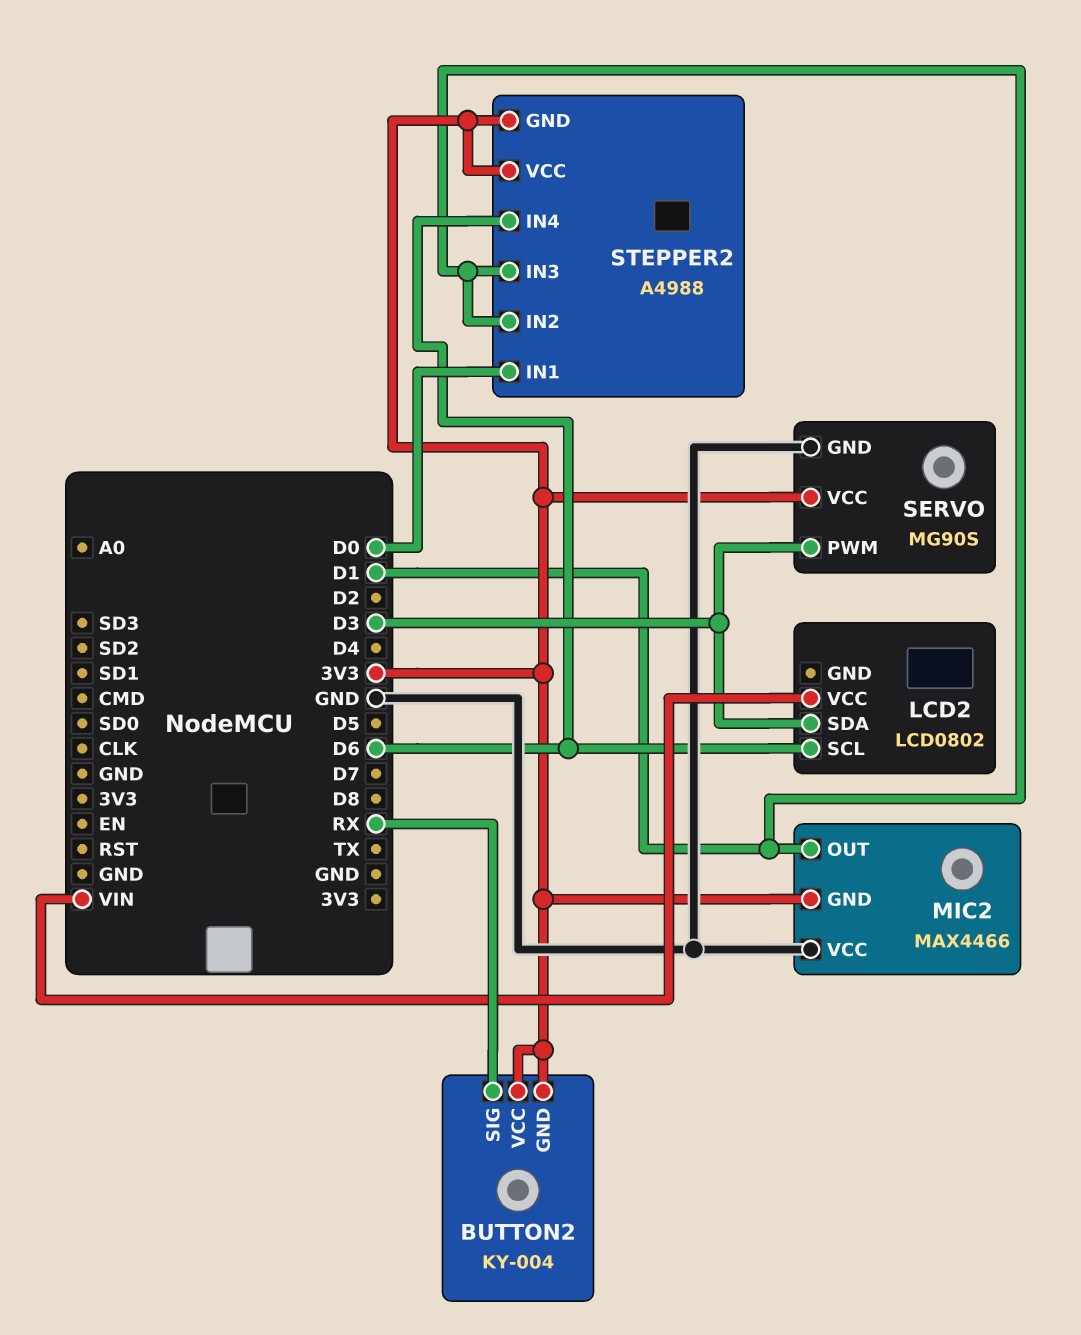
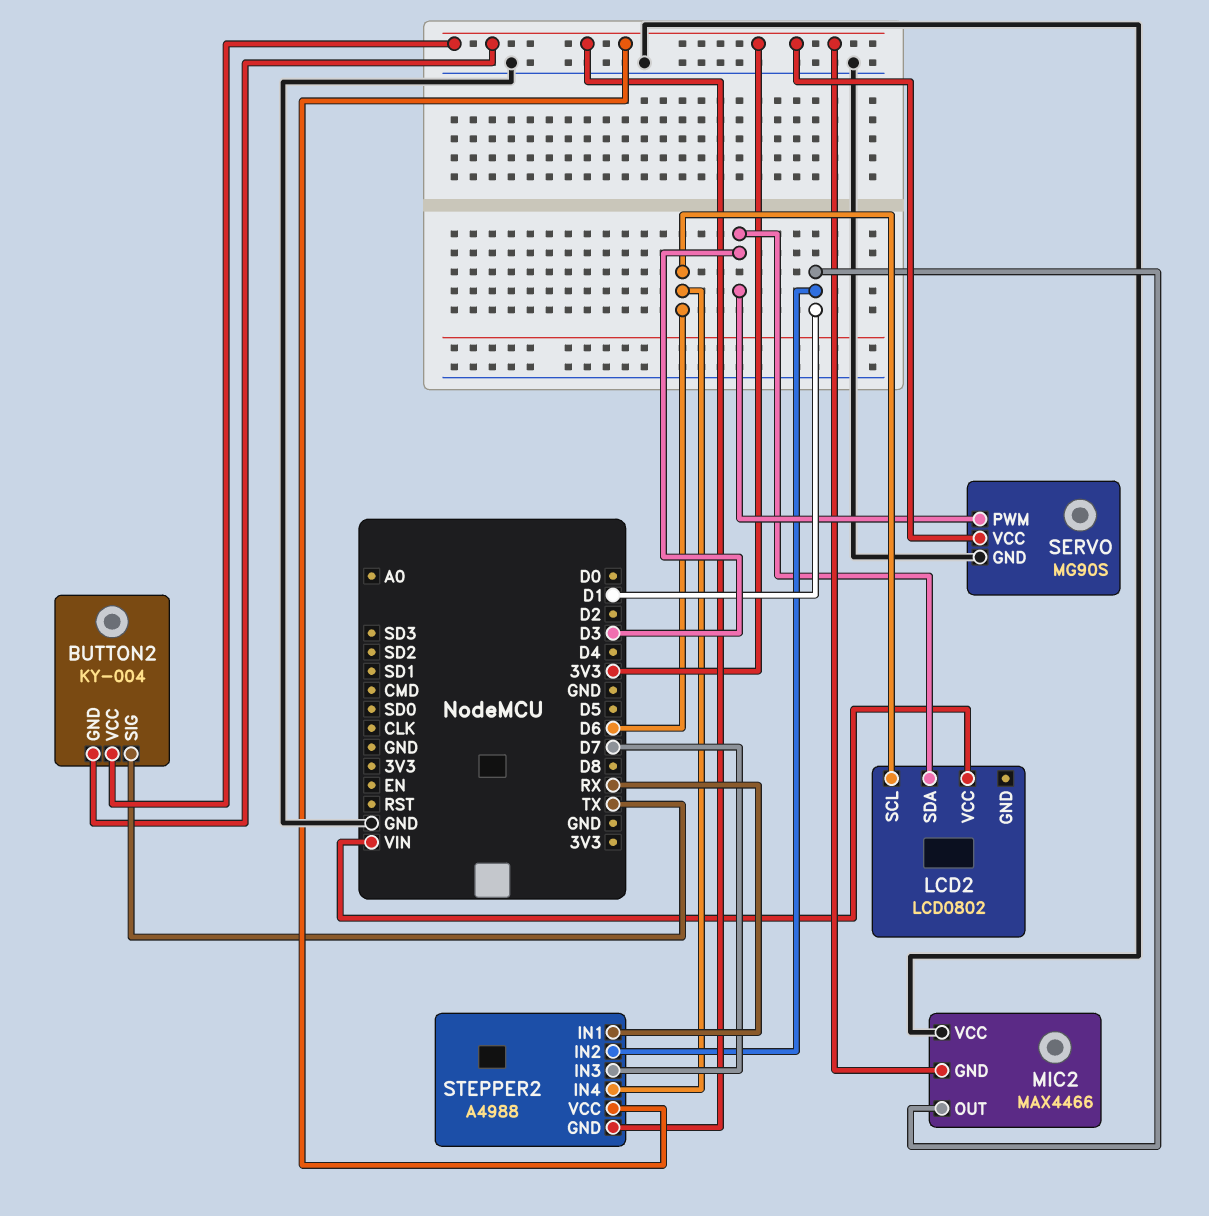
BUTTON2 pin SIG: RX -> TX
STEPPER2 pin IN1: D0 -> RX
STEPPER2 pin IN3: D1 -> D7

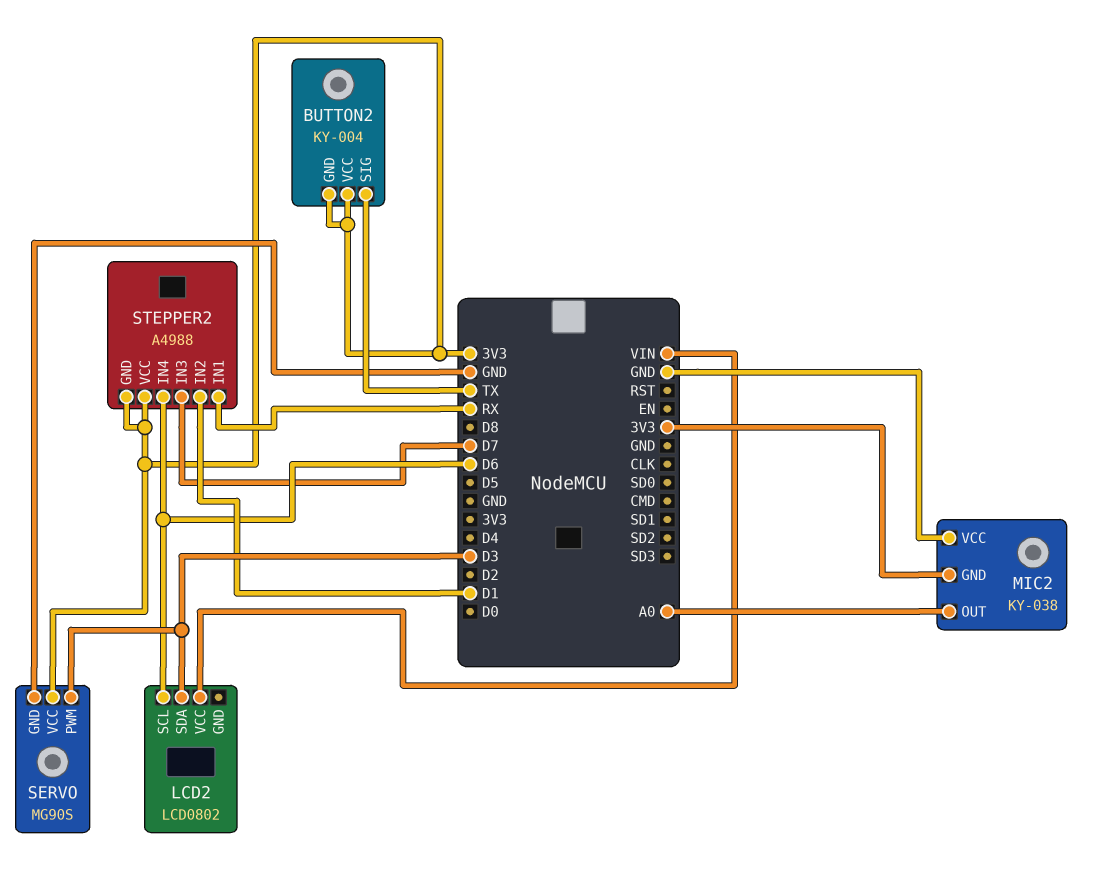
MIC2: MAX4466 -> KY-038
MIC2 pin OUT: D1 -> A0

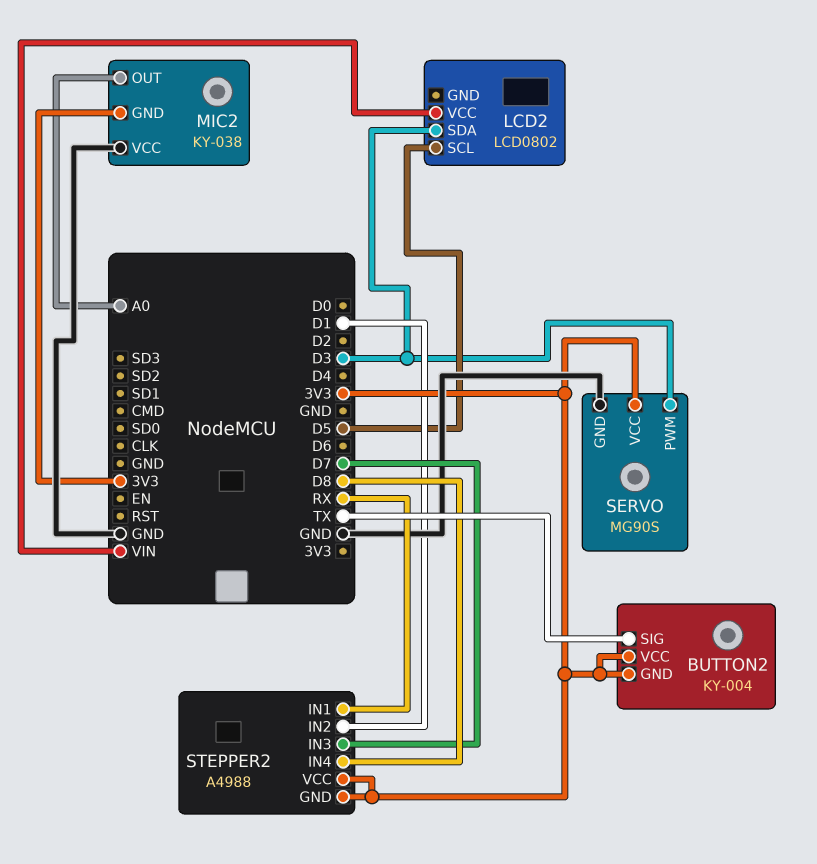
LCD2 pin SCL: D6 -> D5
STEPPER2 pin IN4: D6 -> D8

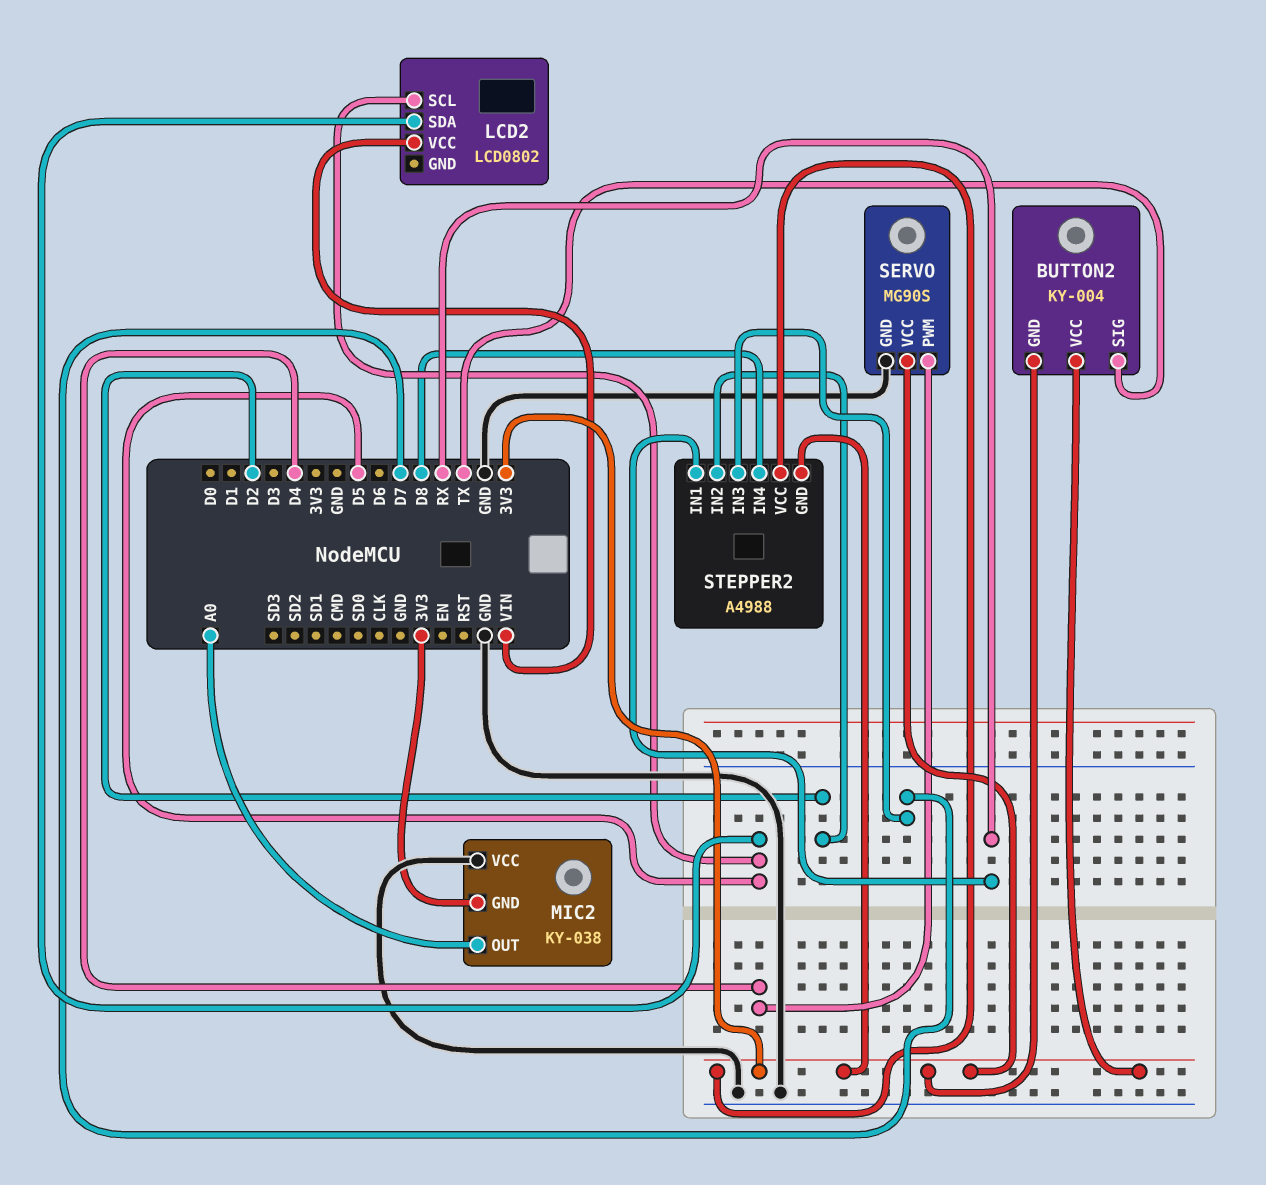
LCD2 pin SDA: D3 -> D5
SERVO pin PWM: D3 -> D4
STEPPER2 pin IN2: D1 -> D2

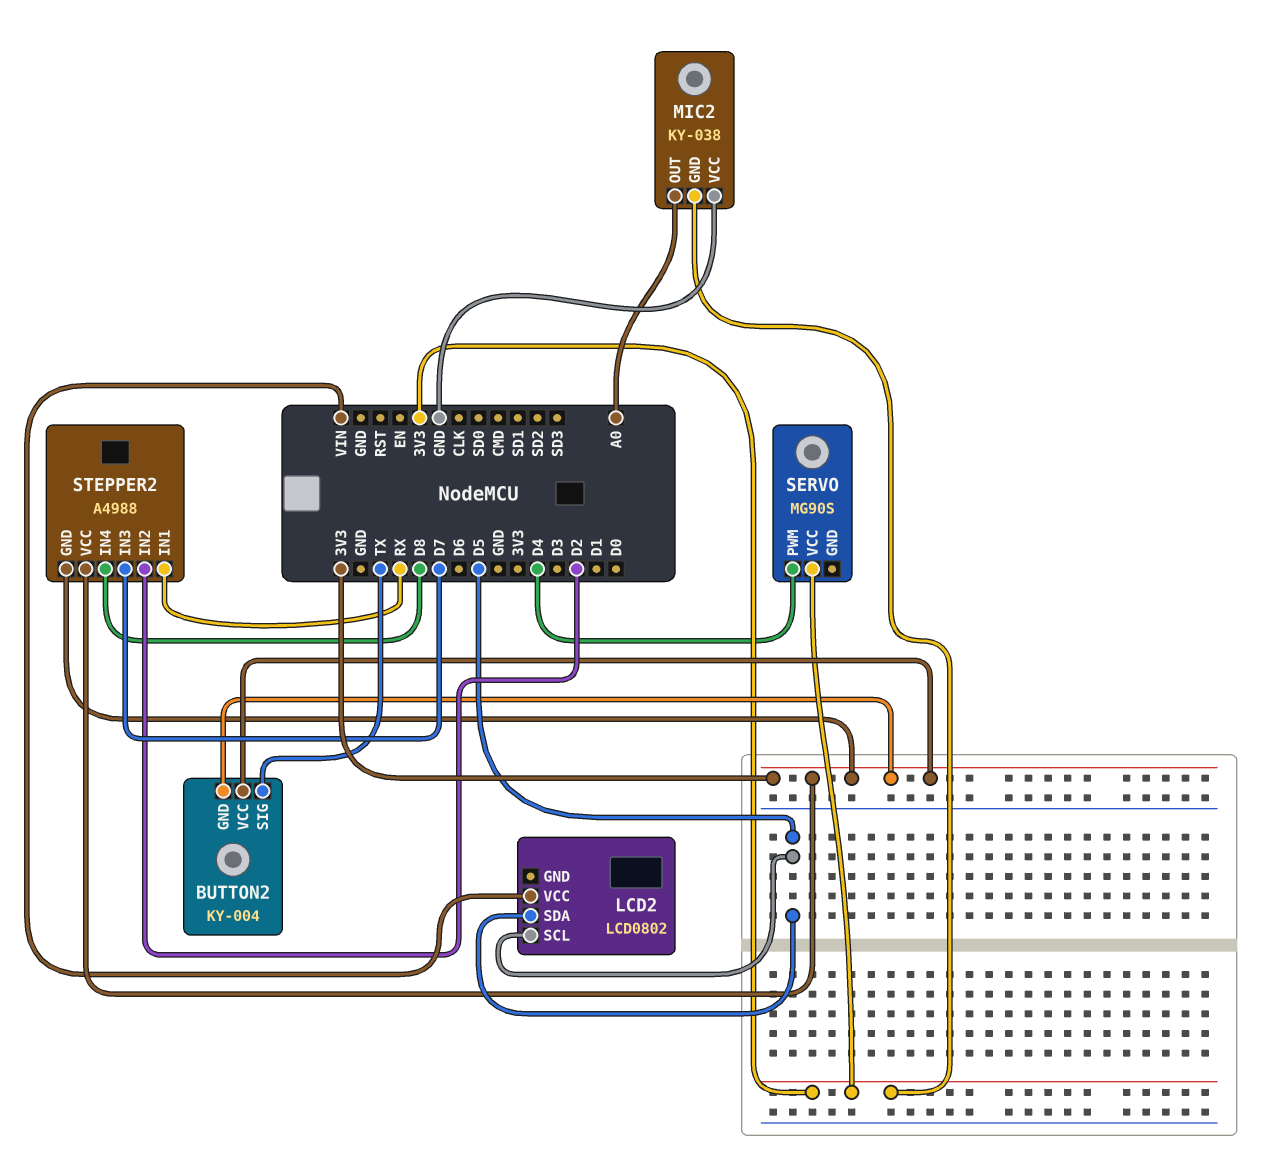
SERVO pin GND: GND -> none

